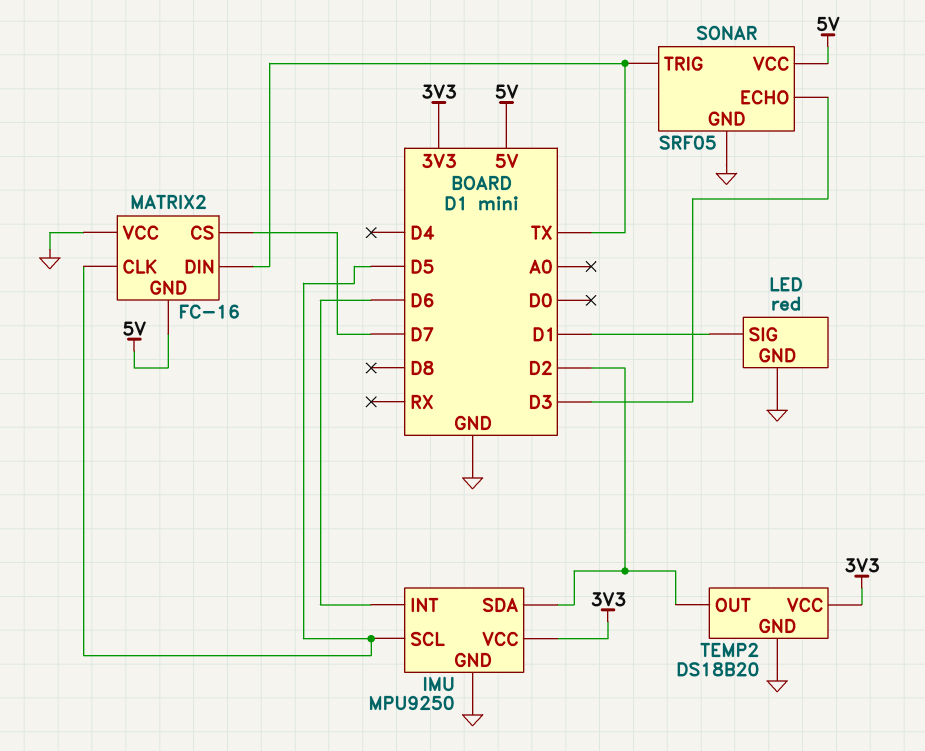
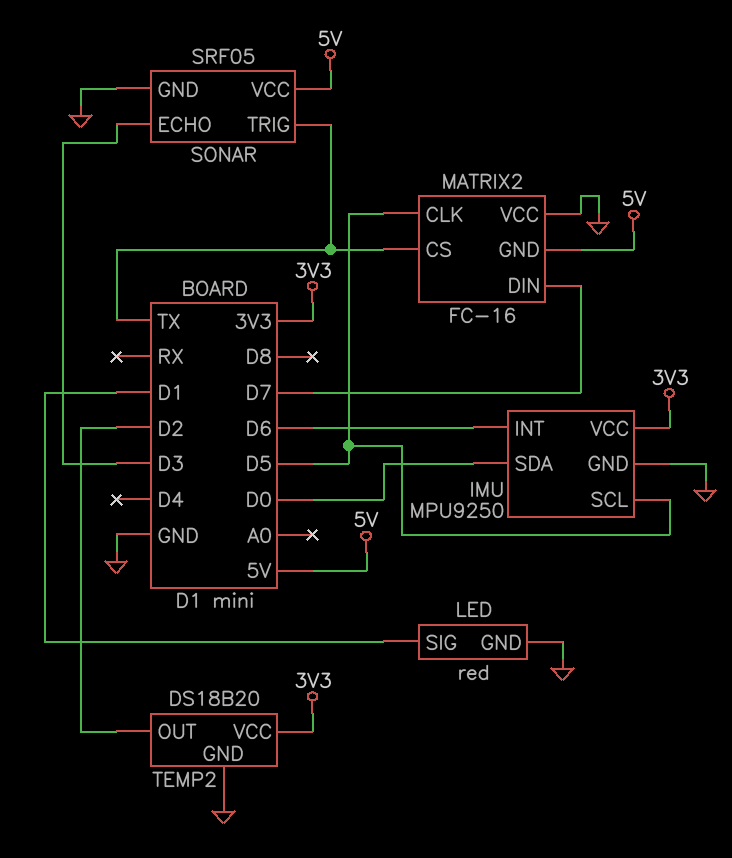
IMU pin SDA: D2 -> D0
MATRIX2 pin CS: D7 -> TX
MATRIX2 pin DIN: TX -> D7

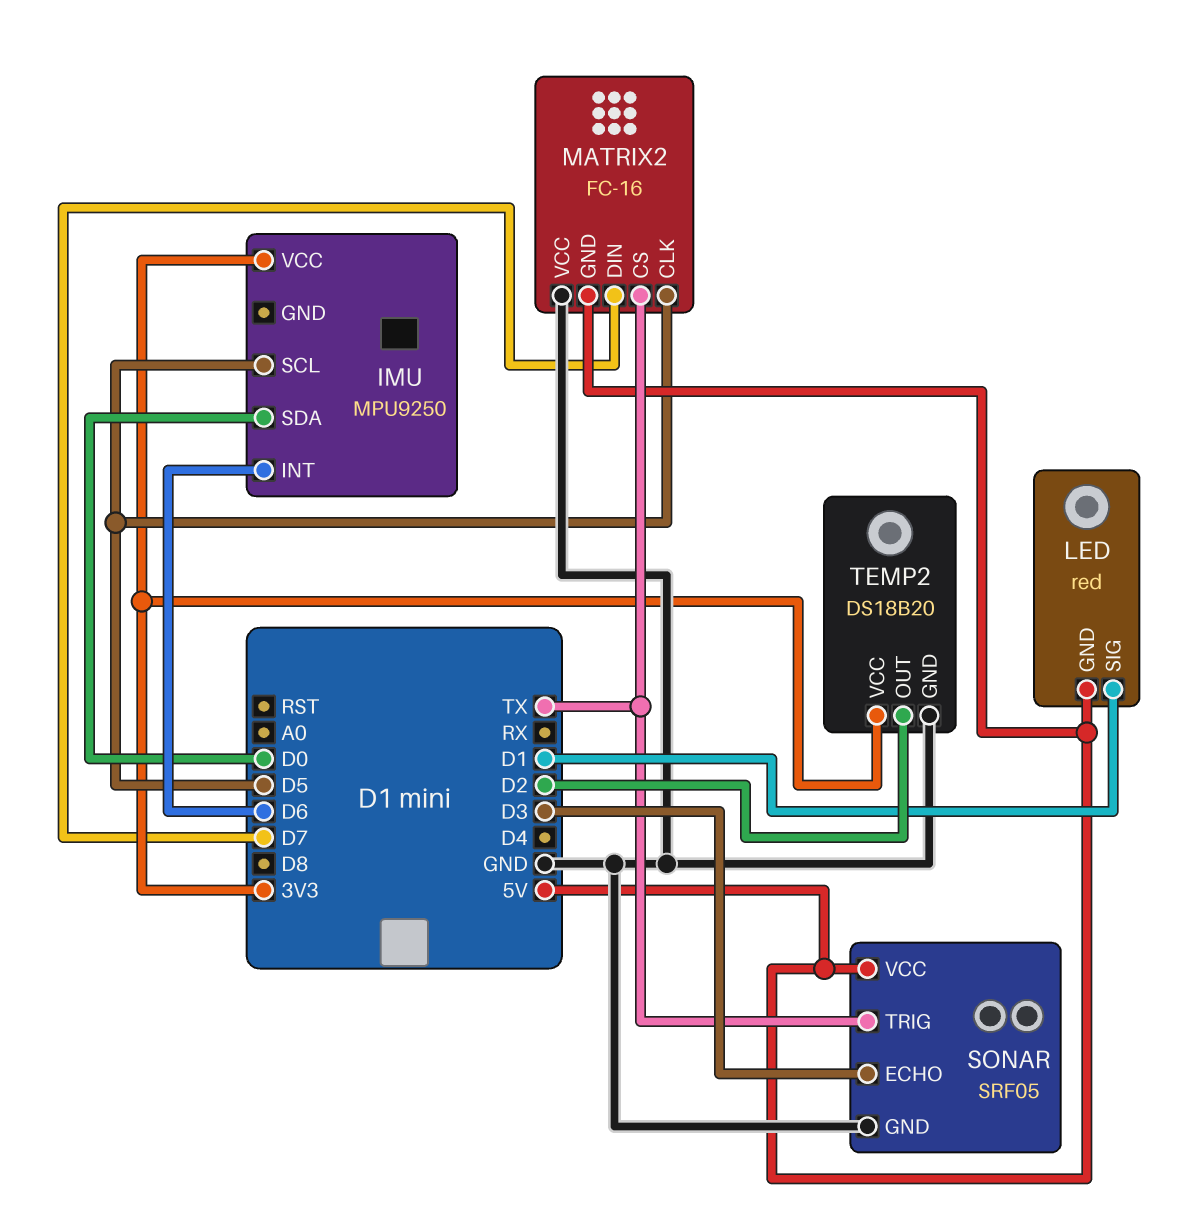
IMU pin GND: GND -> none
LED pin GND: GND -> 5V

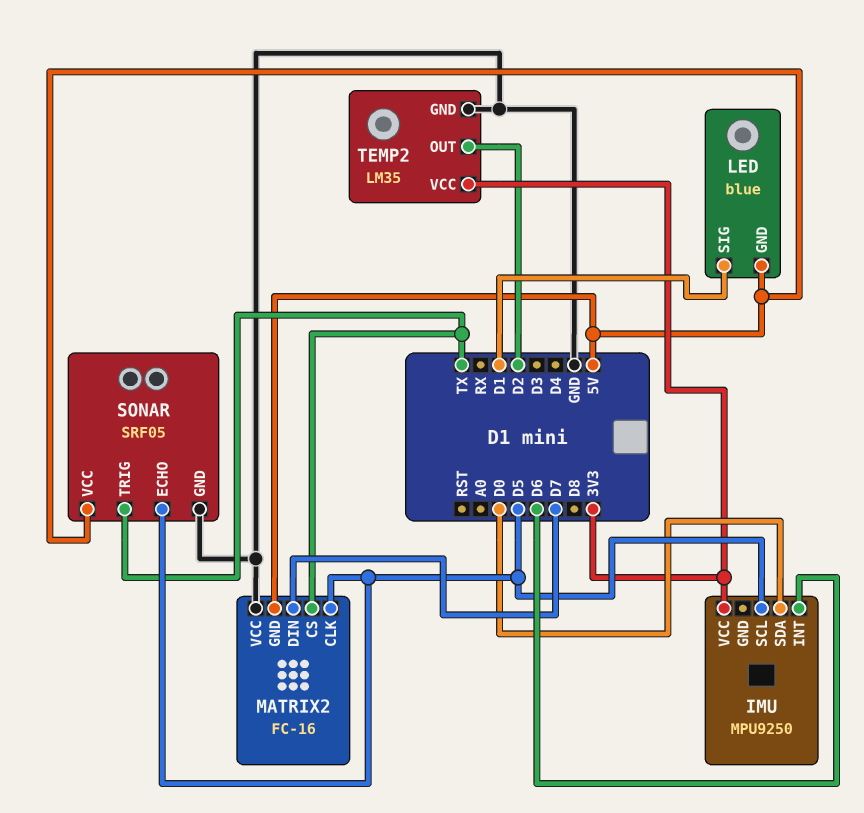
LED: red -> blue
SONAR pin ECHO: D3 -> D5
TEMP2: DS18B20 -> LM35

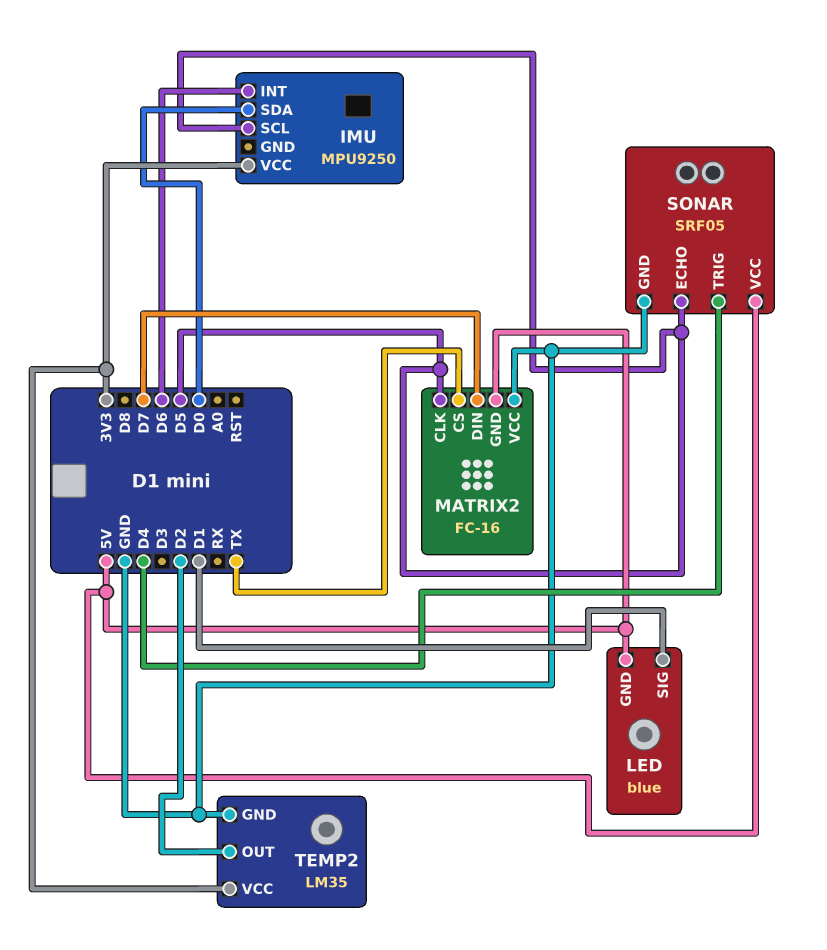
SONAR pin TRIG: TX -> D4

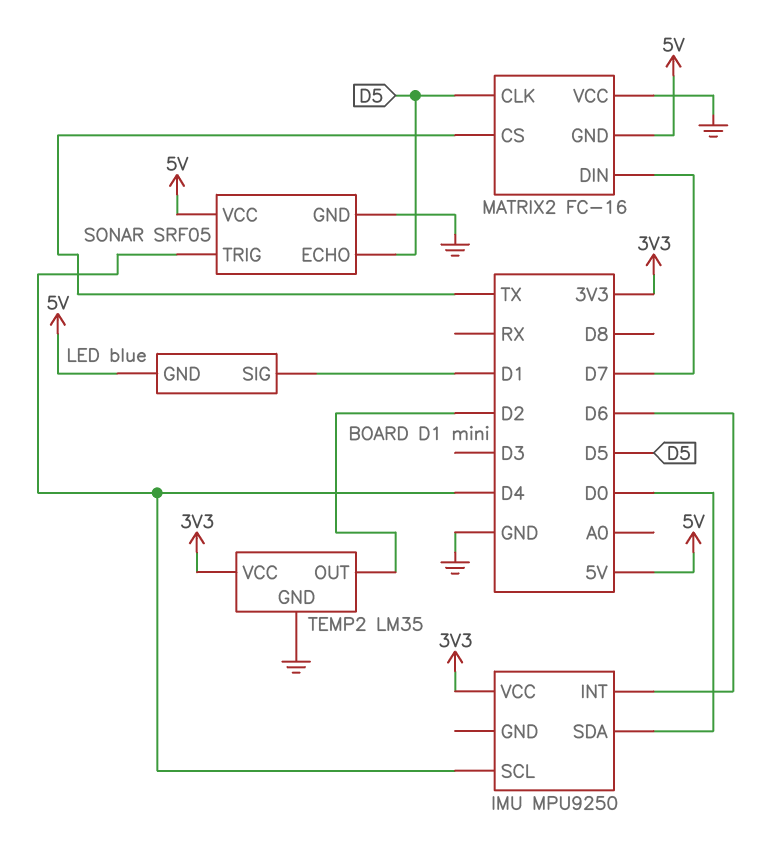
IMU pin SCL: D5 -> D4

